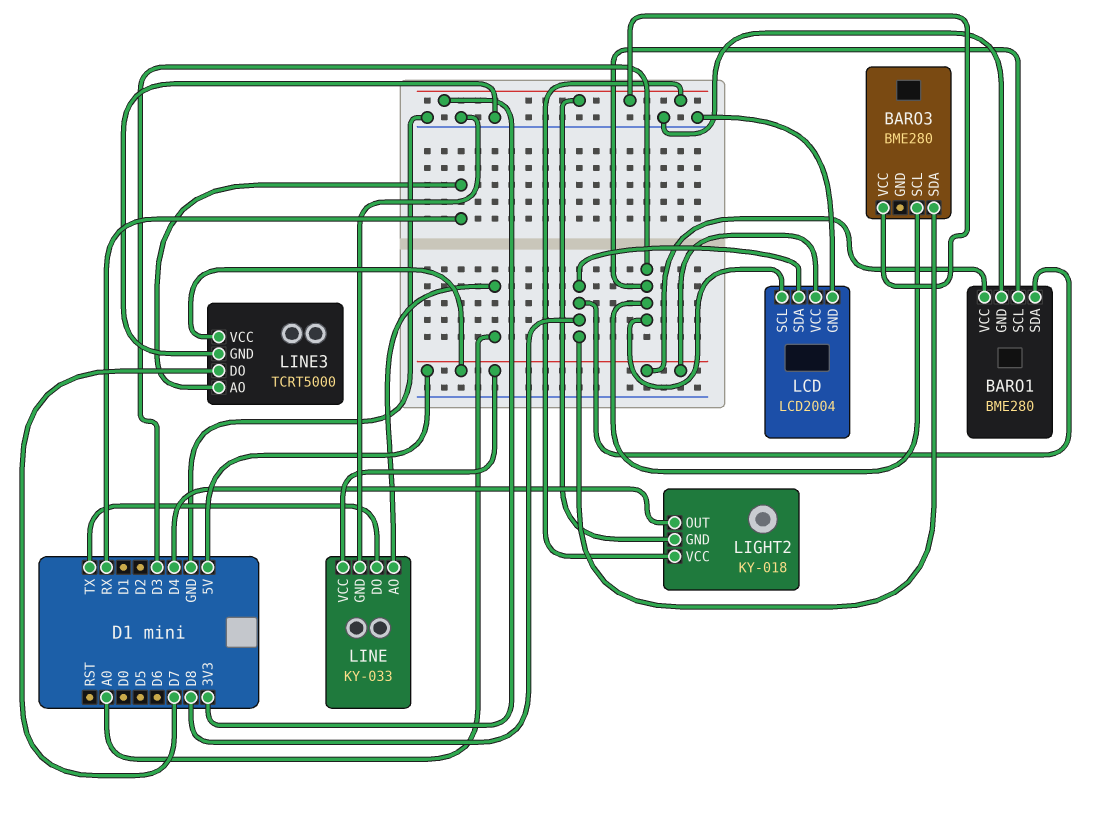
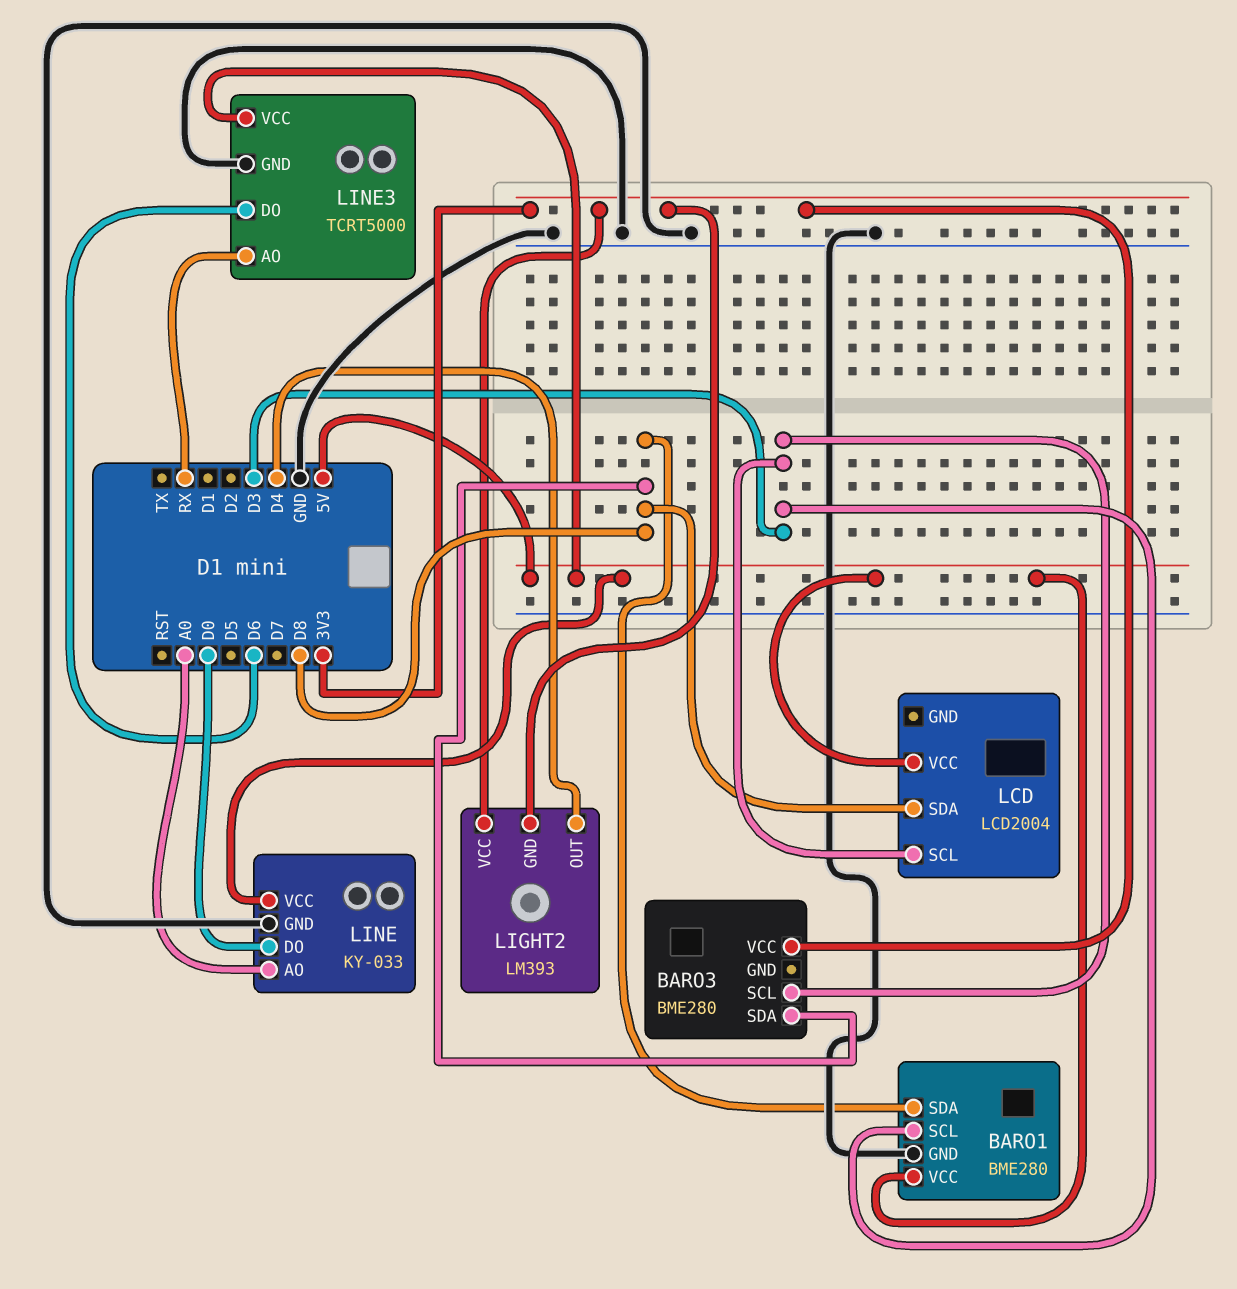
LCD pin GND: GND -> none
LIGHT2: KY-018 -> LM393
LINE pin DO: TX -> D0
LINE3 pin DO: D7 -> D6

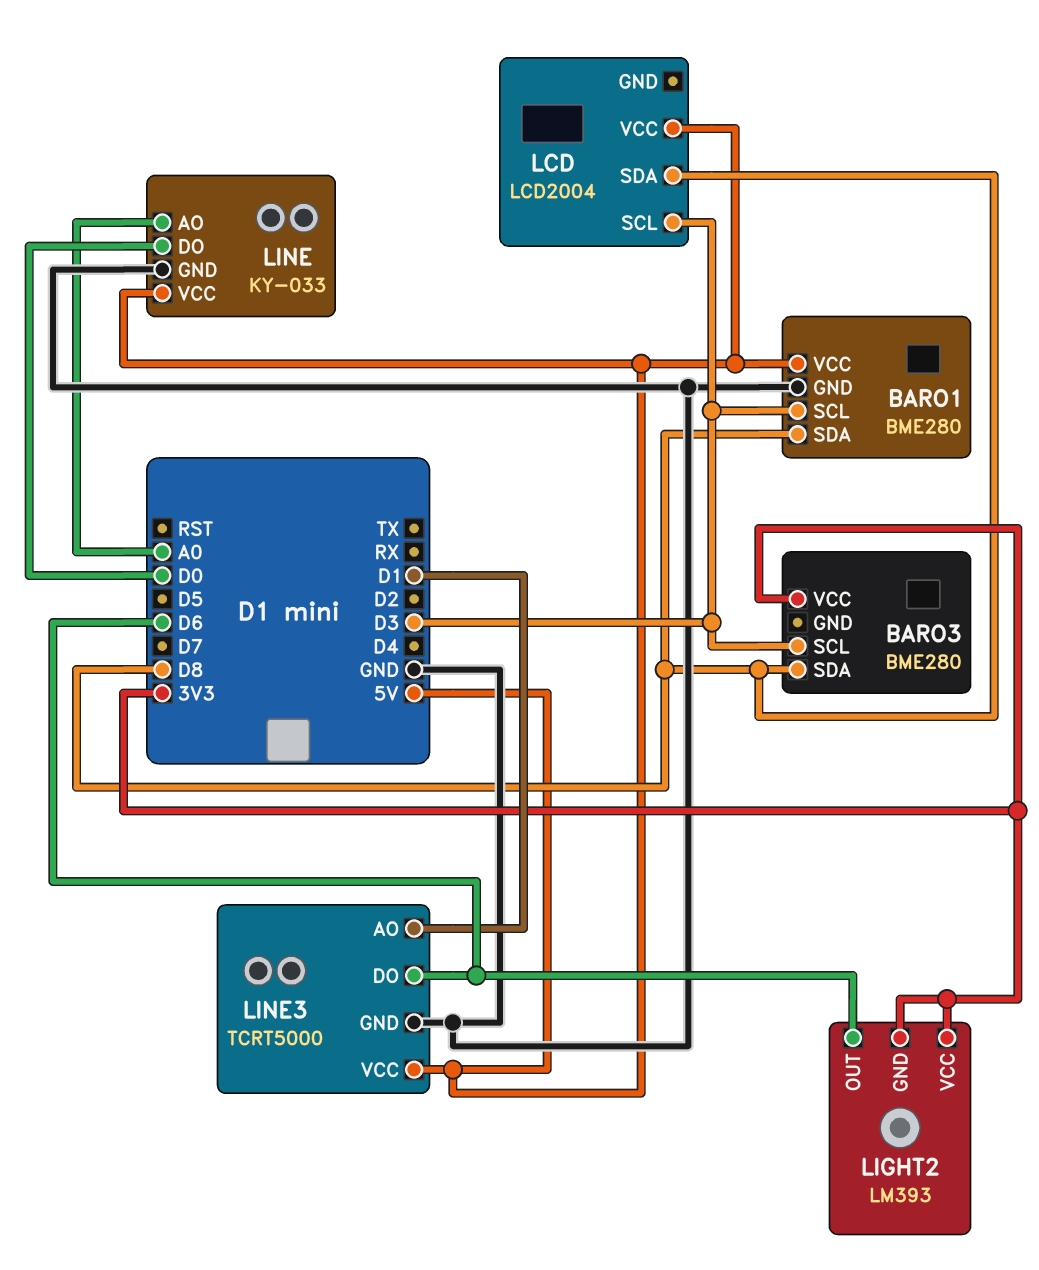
LIGHT2 pin OUT: D4 -> D6
LINE3 pin AO: RX -> D1

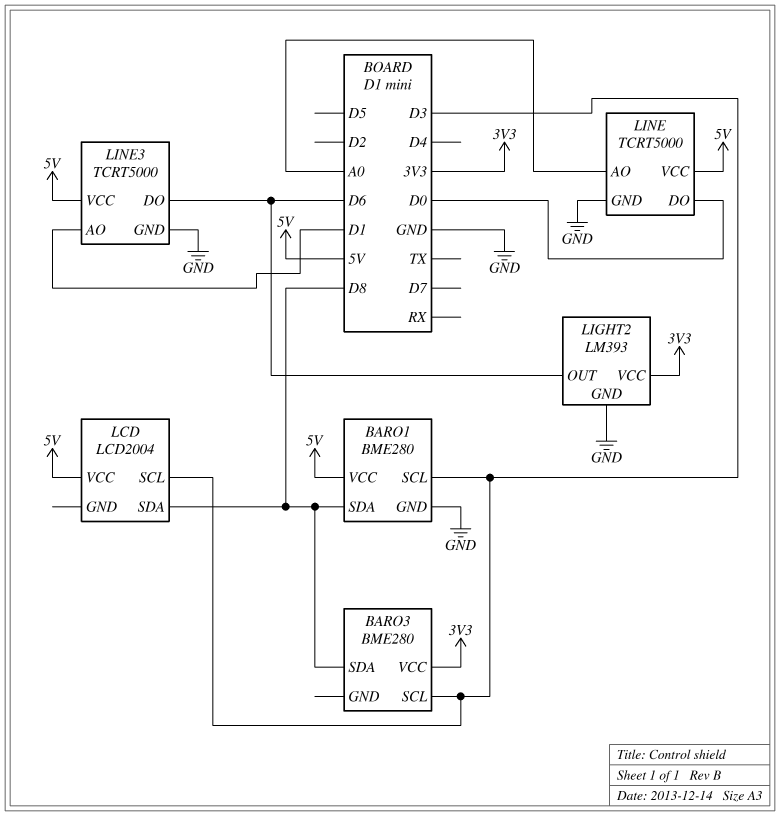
LIGHT2 pin GND: 3V3 -> GND
LINE: KY-033 -> TCRT5000

